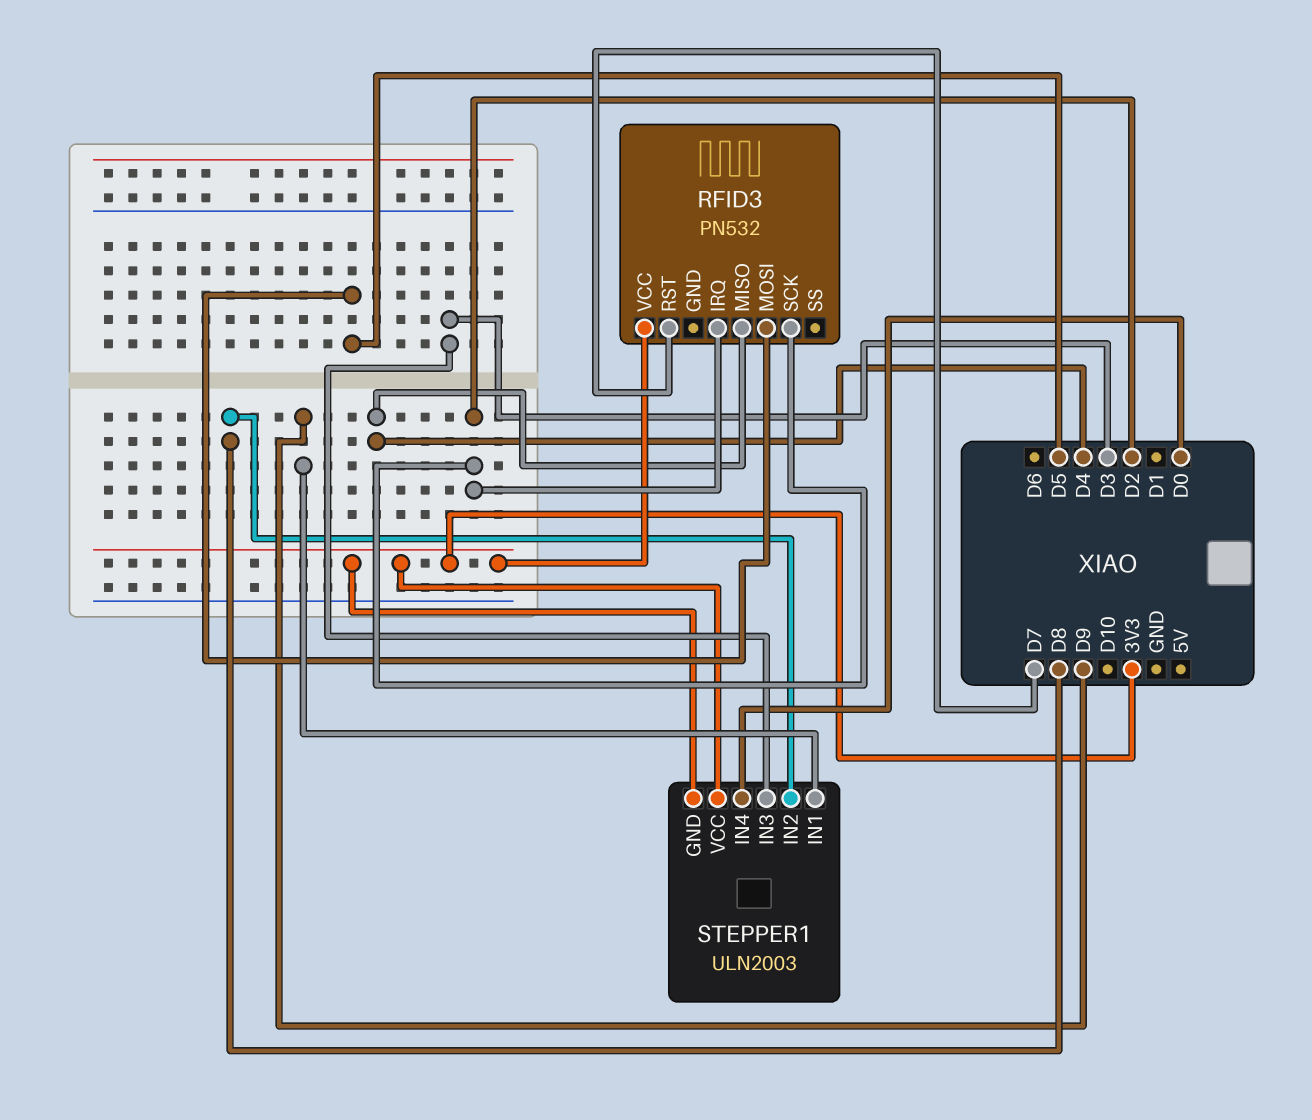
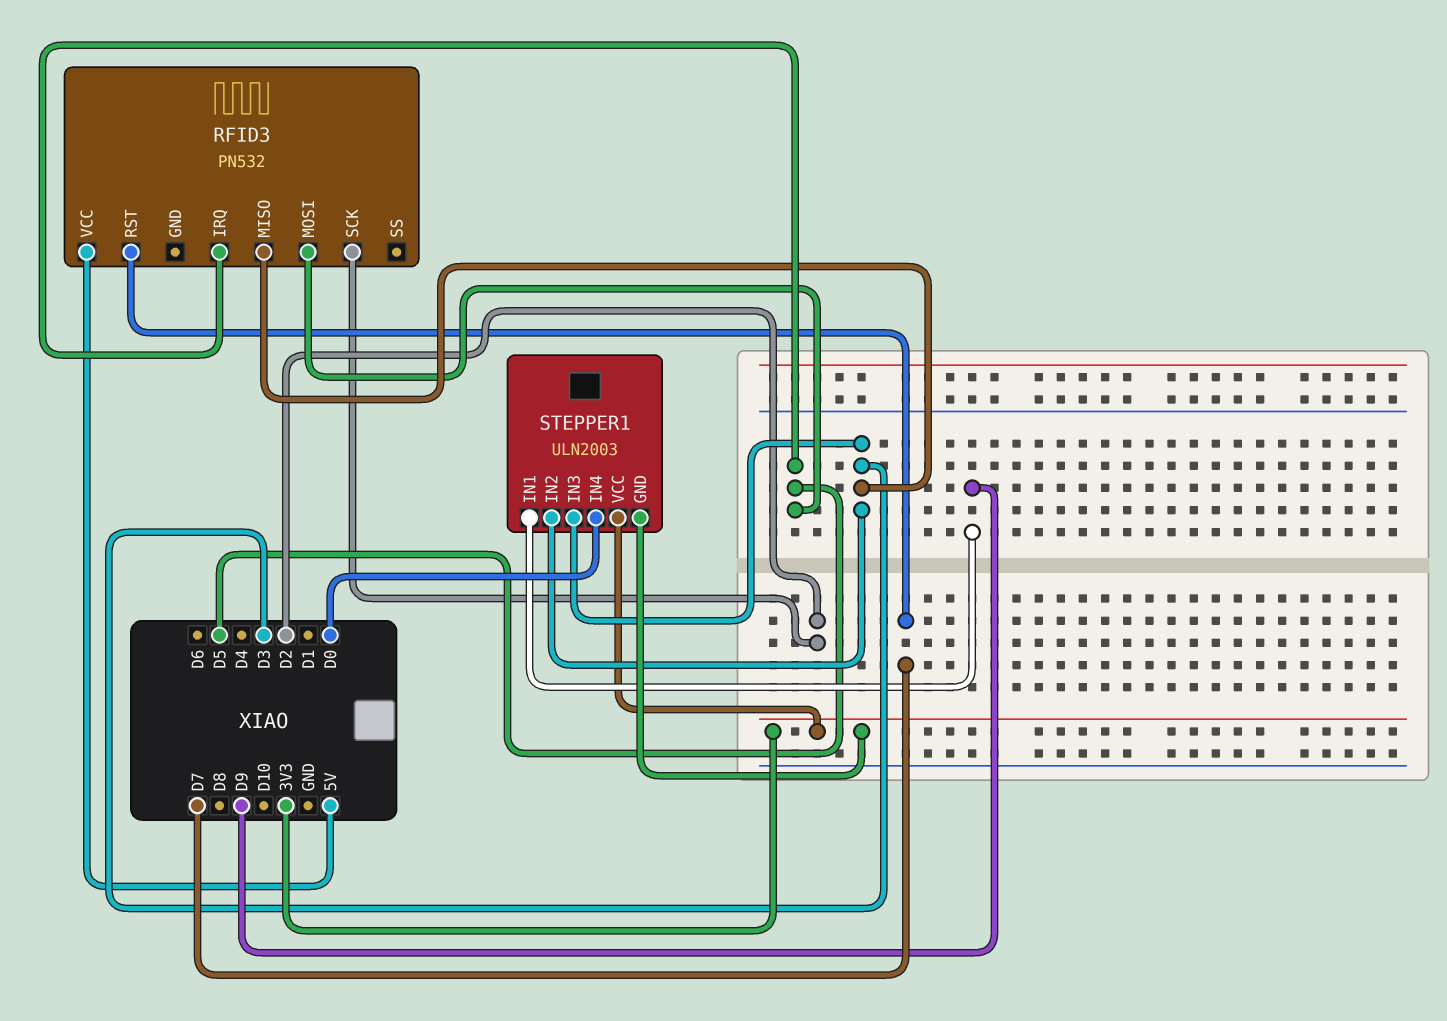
RFID3 pin IRQ: D2 -> D5
RFID3 pin MISO: D4 -> D3
RFID3 pin VCC: 3V3 -> 5V
STEPPER1 pin IN2: D8 -> D3

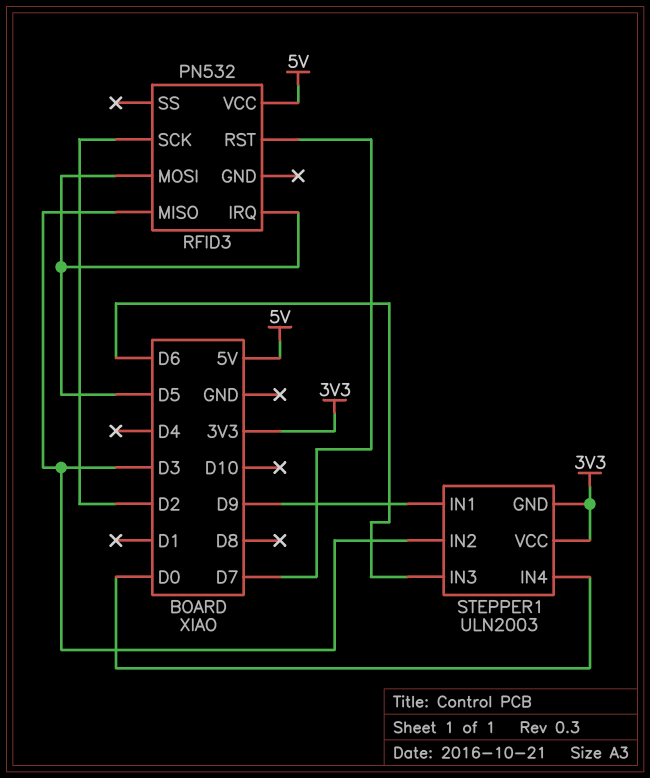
STEPPER1 pin IN3: D3 -> D6

